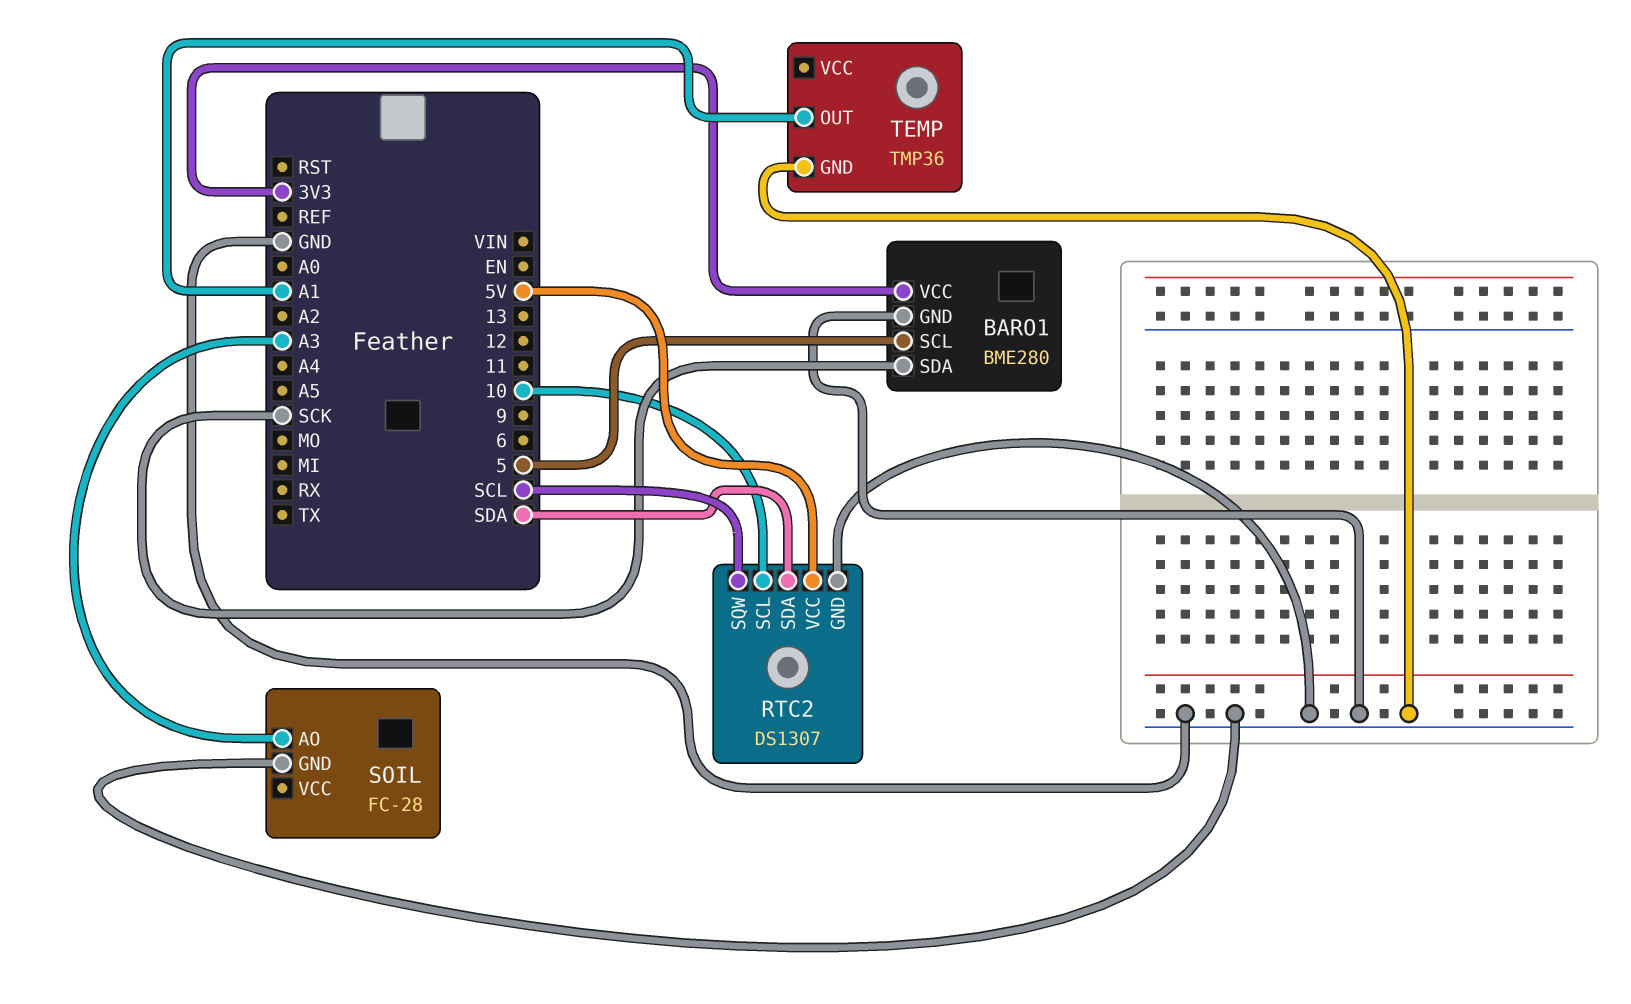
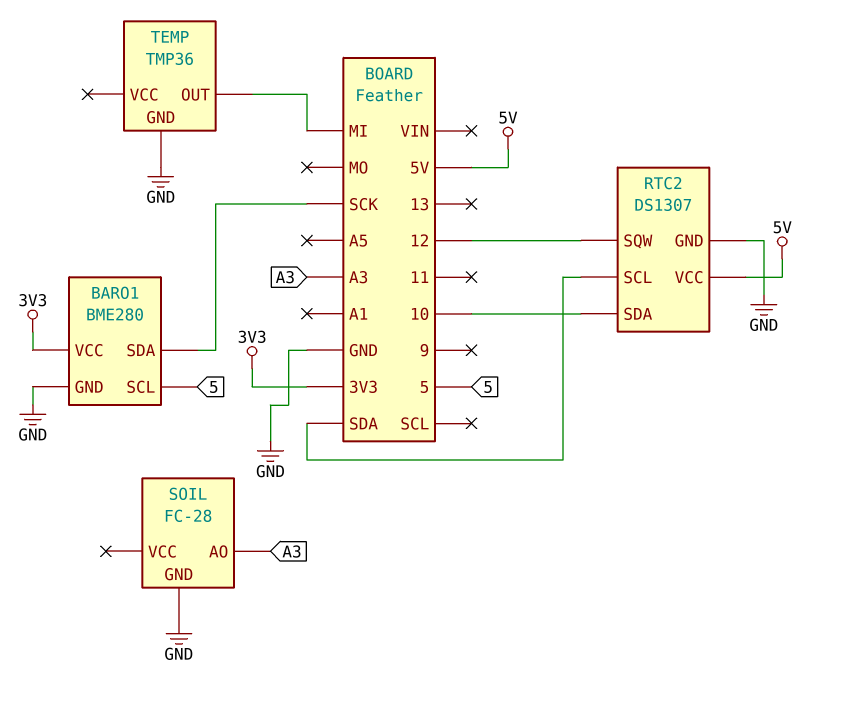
RTC2 pin SCL: 10 -> SDA
RTC2 pin SDA: SDA -> 10
RTC2 pin SQW: SCL -> 12
TEMP pin OUT: A1 -> MI

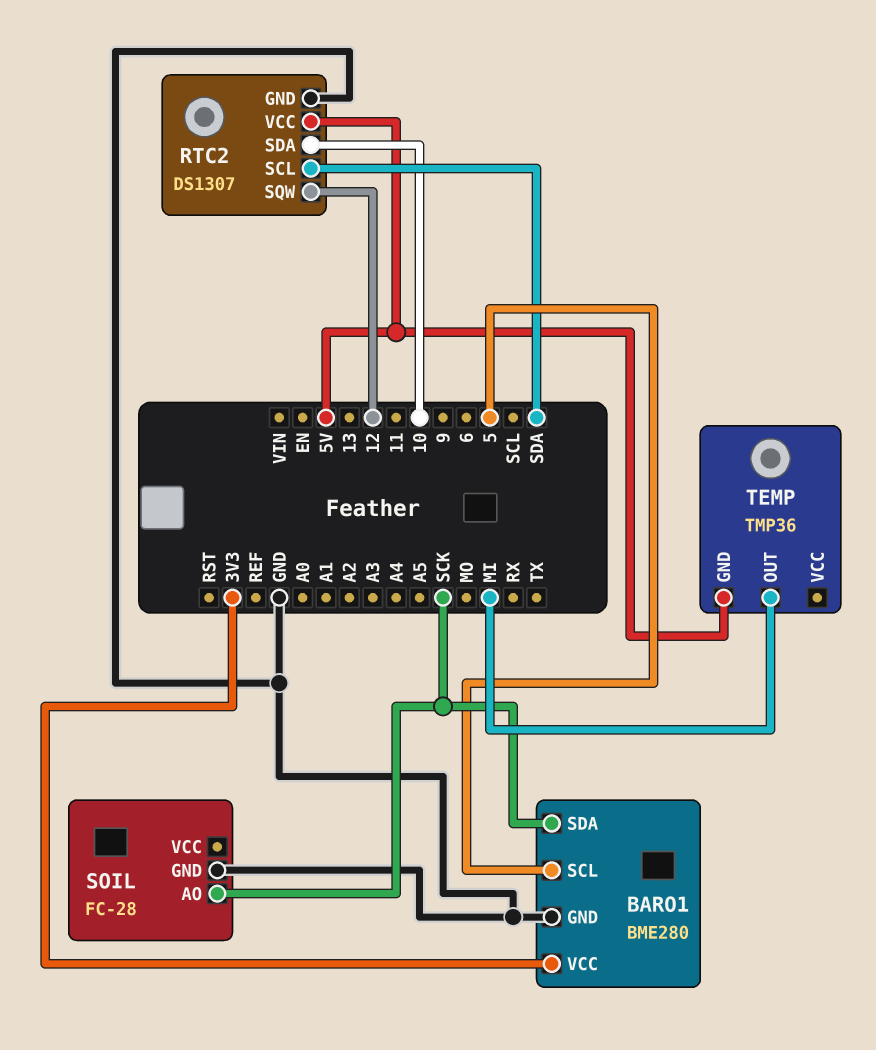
SOIL pin AO: A3 -> SCK
TEMP pin GND: GND -> 5V

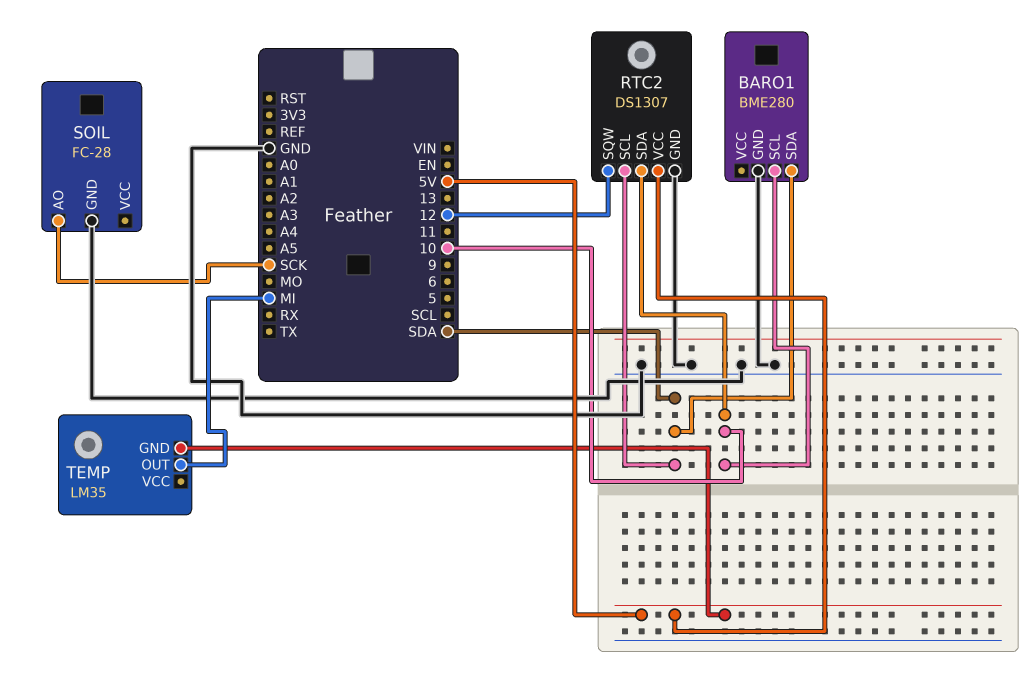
BARO1 pin SCL: 5 -> 10
BARO1 pin SDA: SCK -> SDA
BARO1 pin VCC: 3V3 -> none
TEMP: TMP36 -> LM35

